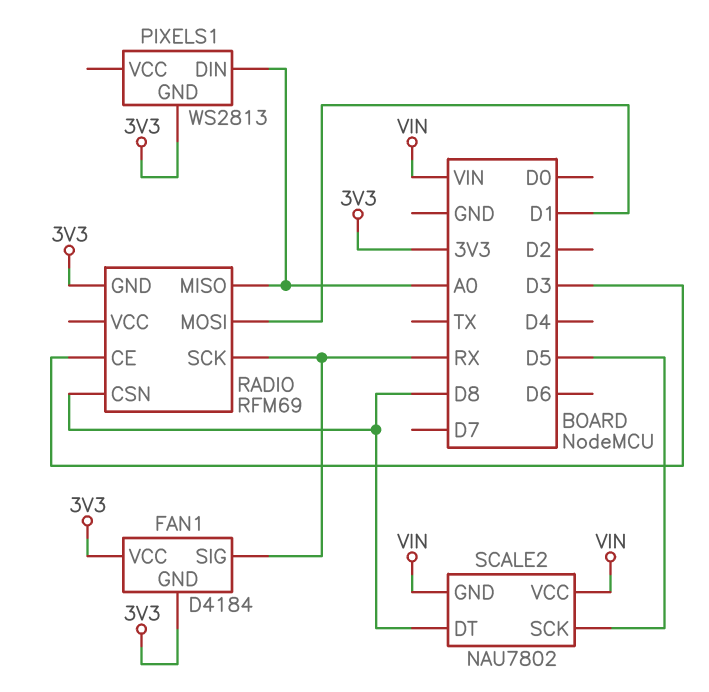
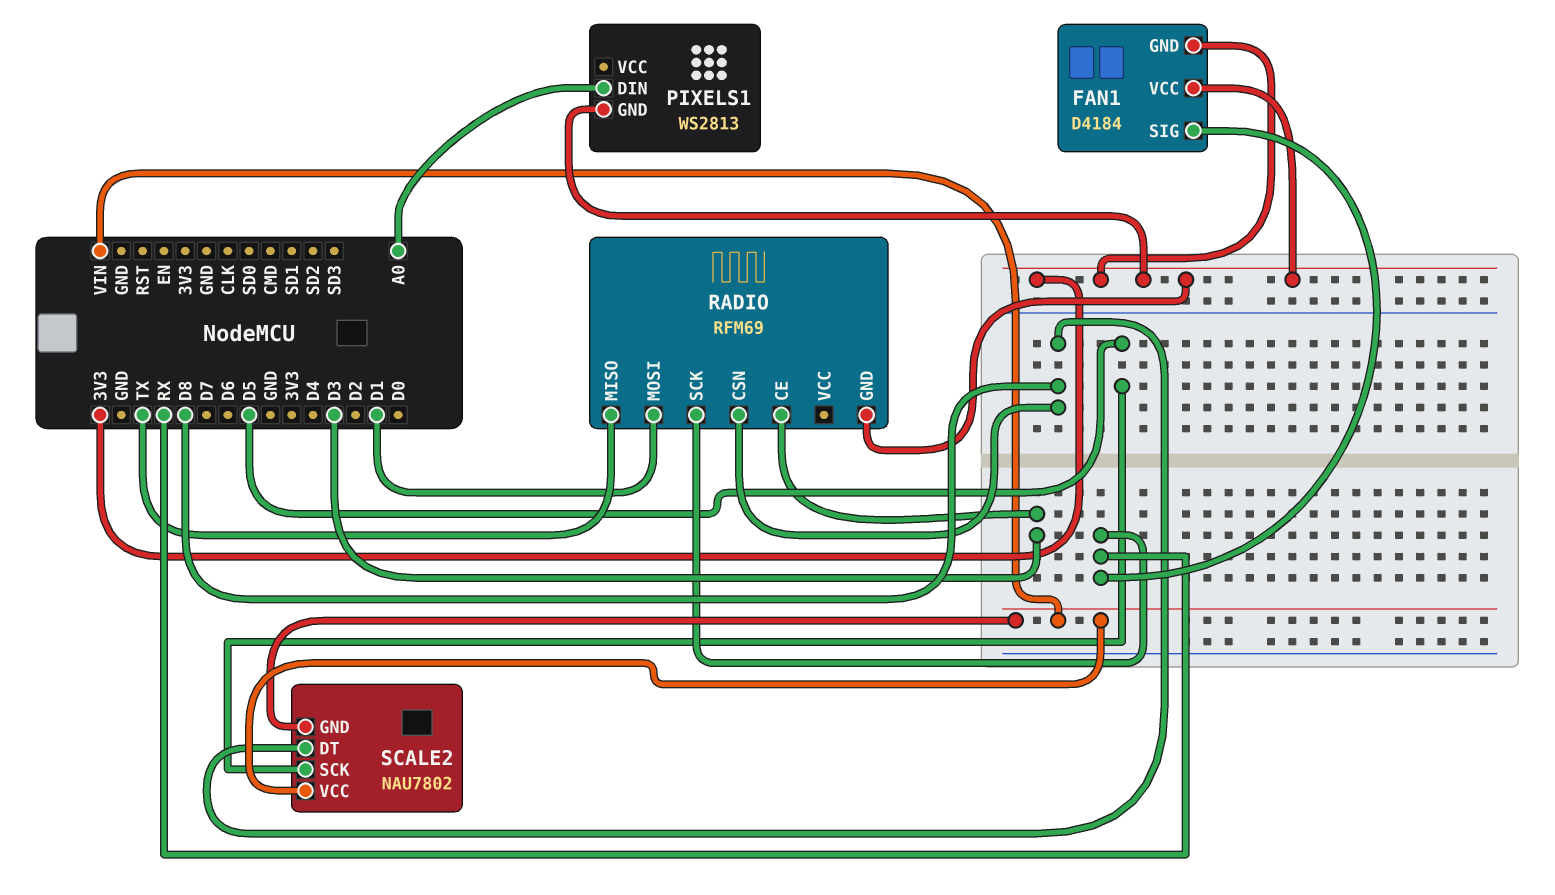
RADIO pin MISO: A0 -> TX

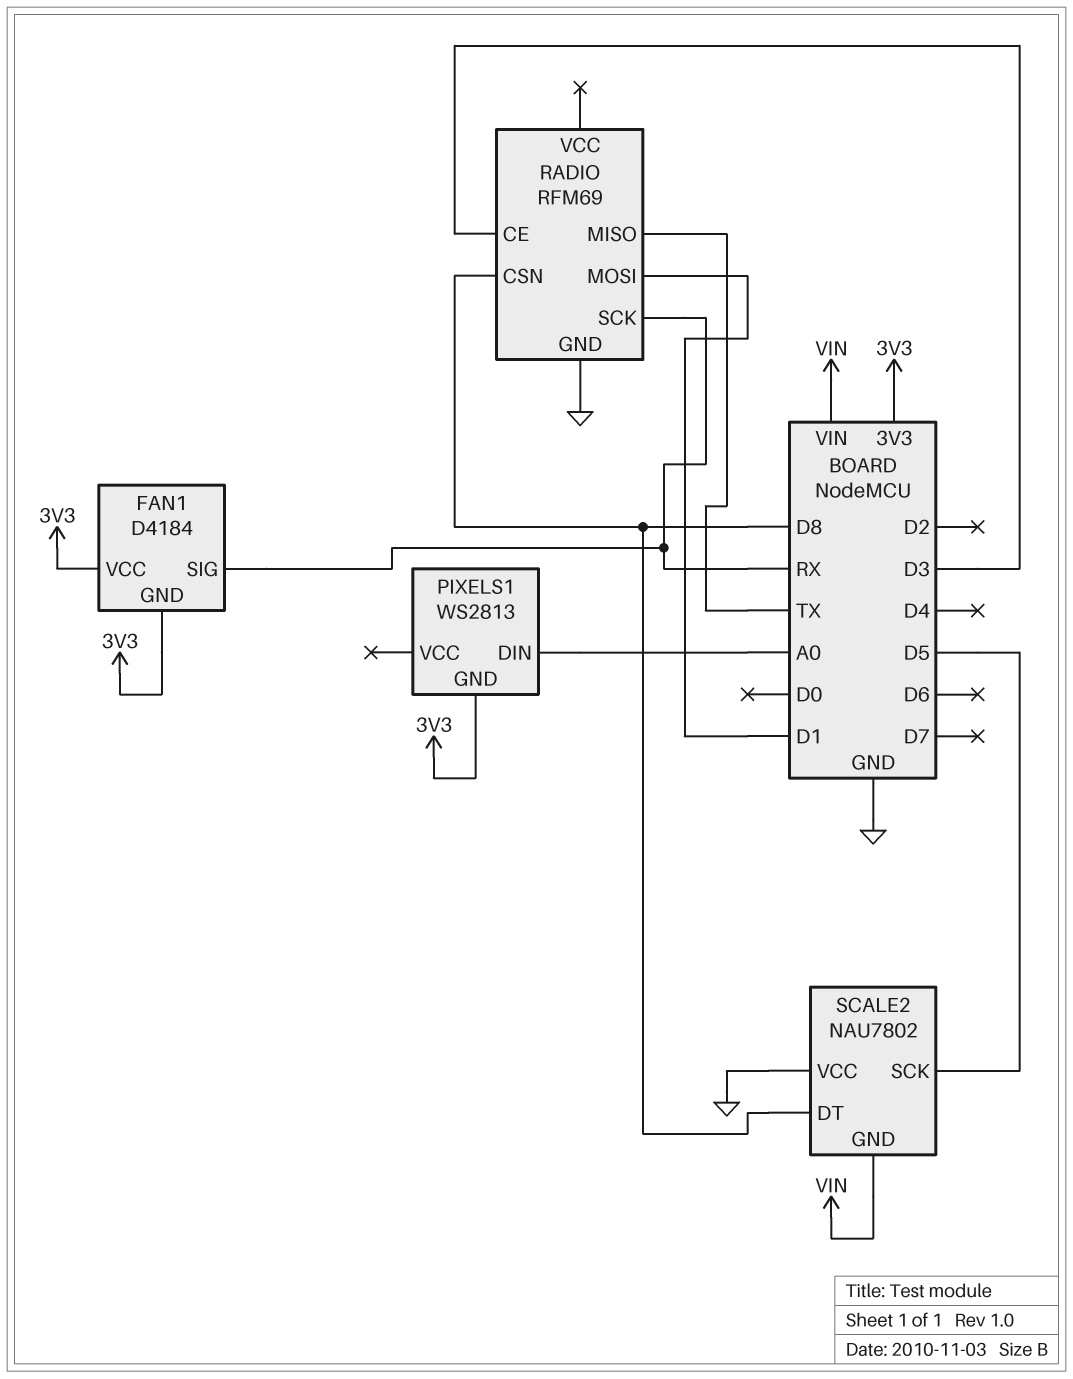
RADIO pin GND: 3V3 -> GND
SCALE2 pin VCC: VIN -> GND

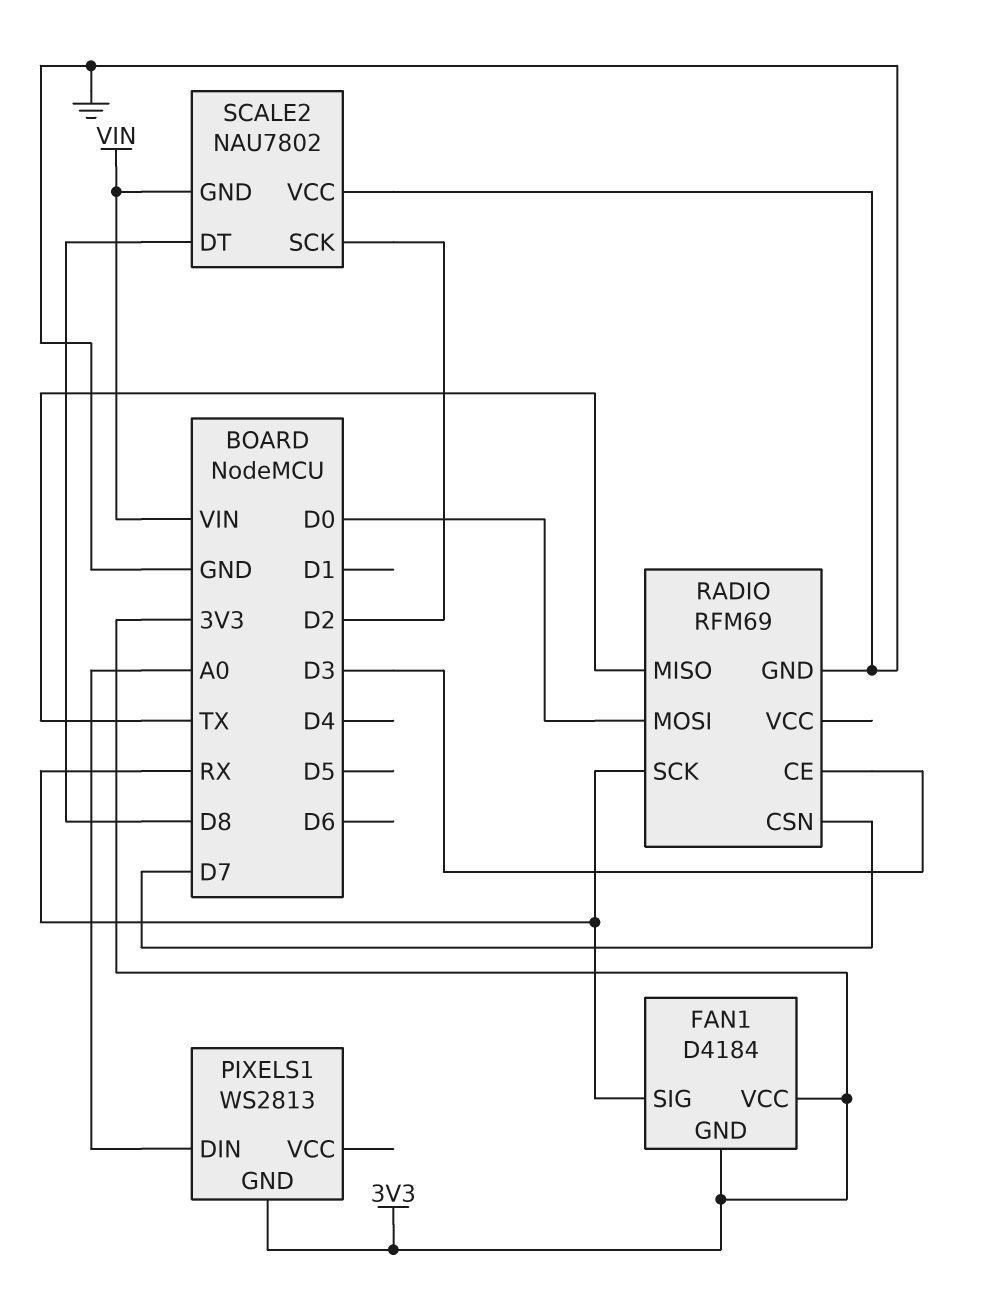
RADIO pin CSN: D8 -> D7
RADIO pin MOSI: D1 -> D0
SCALE2 pin SCK: D5 -> D2

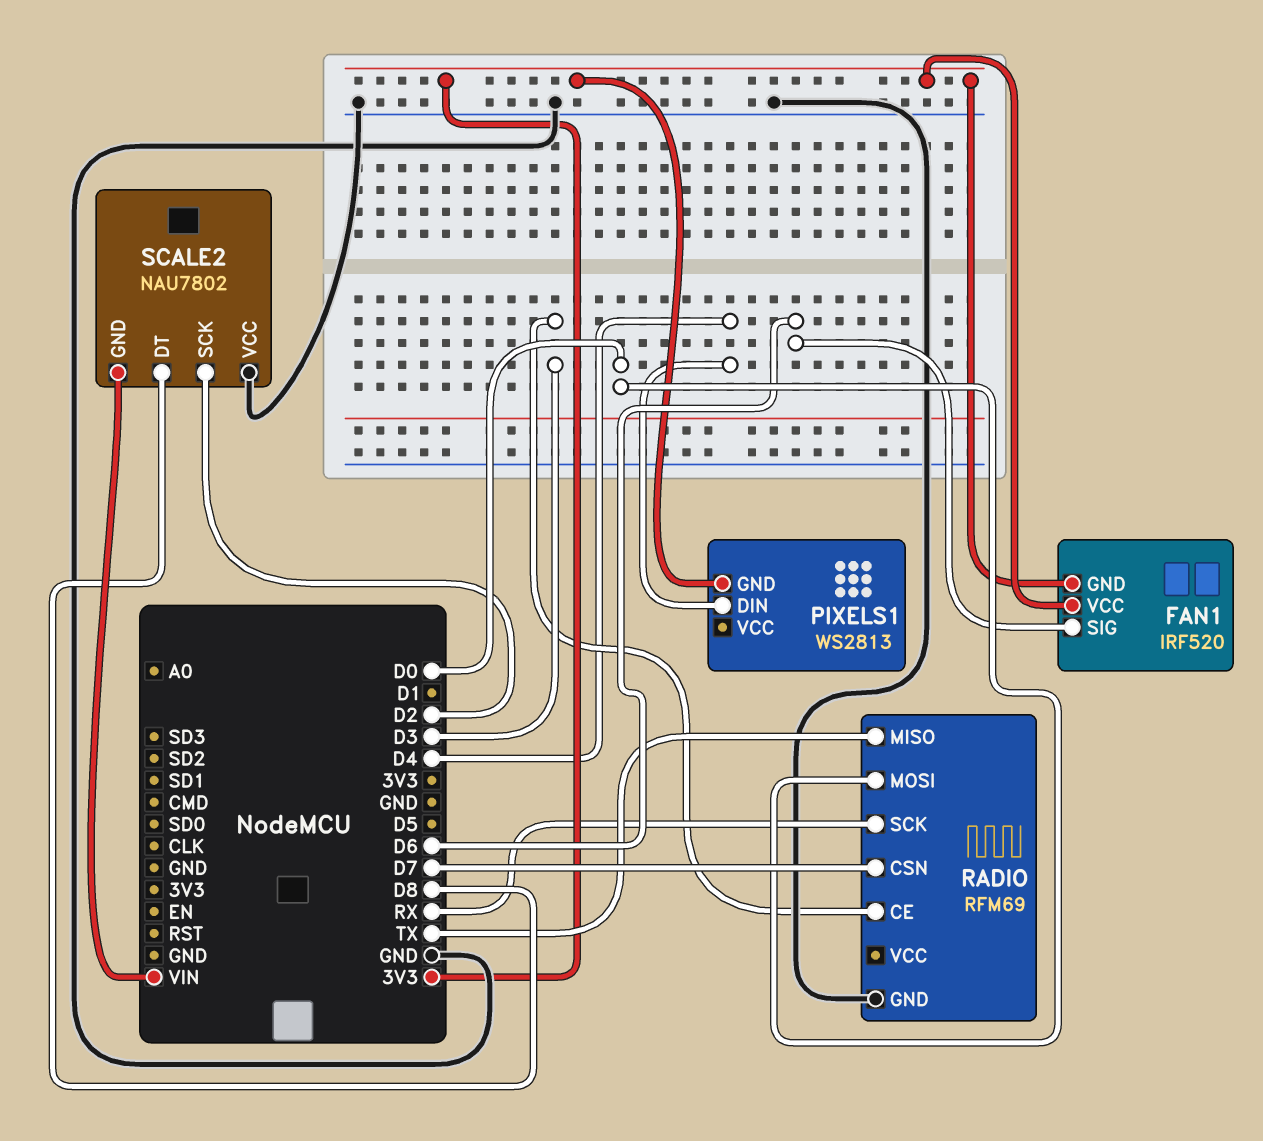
FAN1: D4184 -> IRF520
FAN1 pin SIG: RX -> D6
PIXELS1 pin DIN: A0 -> D4

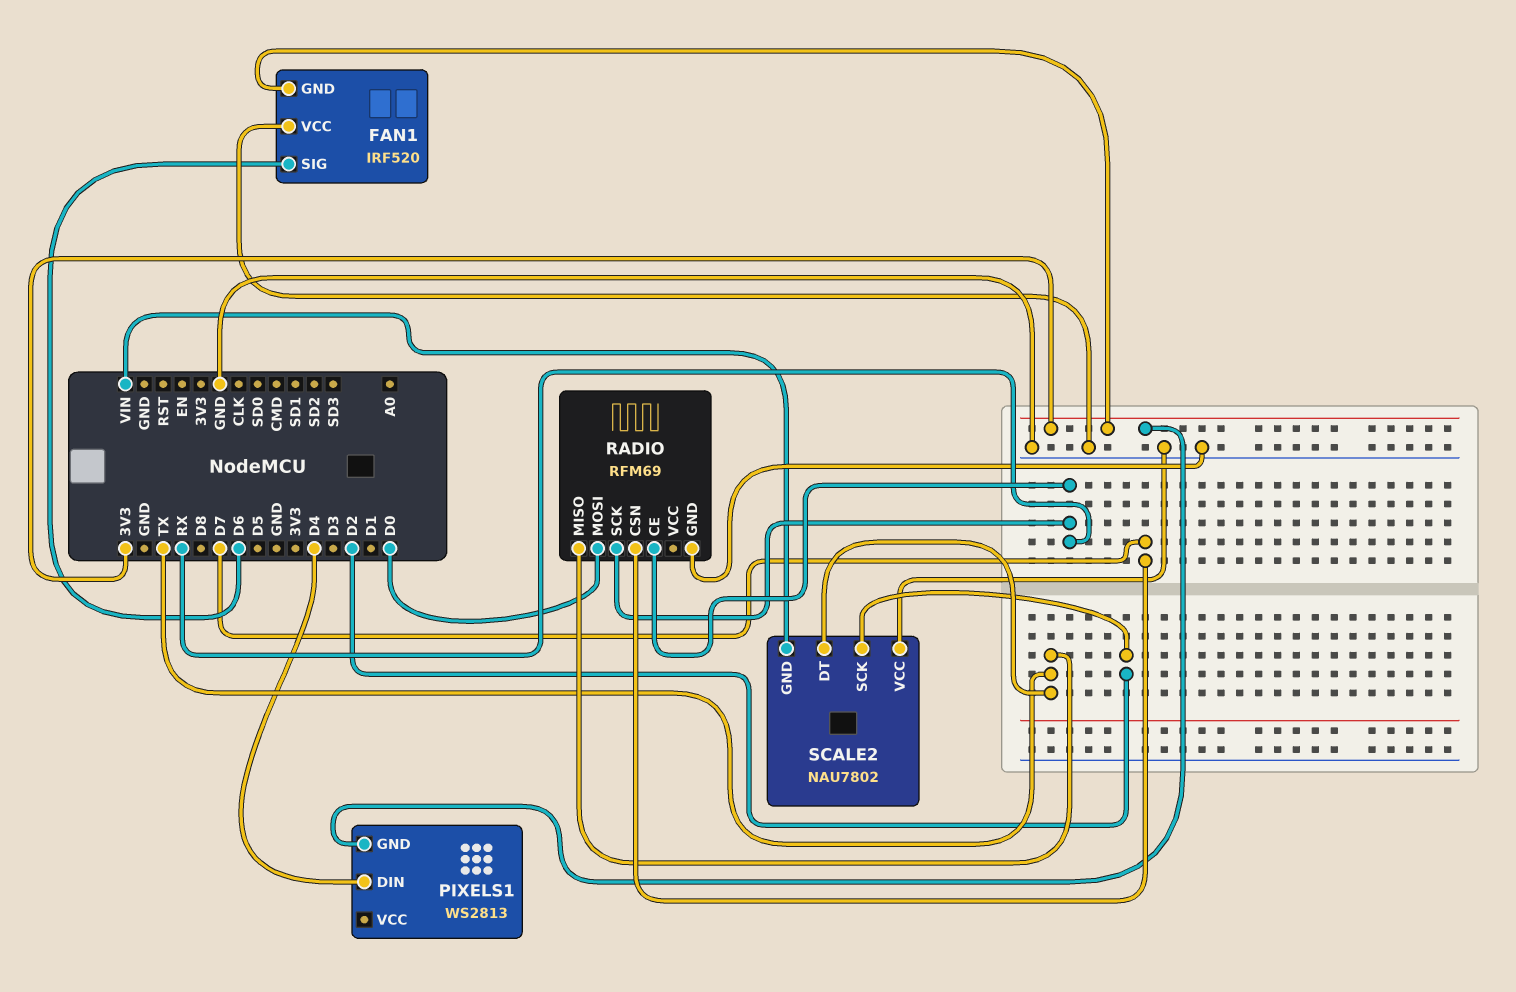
FAN1 pin VCC: 3V3 -> GND
RADIO pin CE: D3 -> RX
SCALE2 pin DT: D8 -> TX

